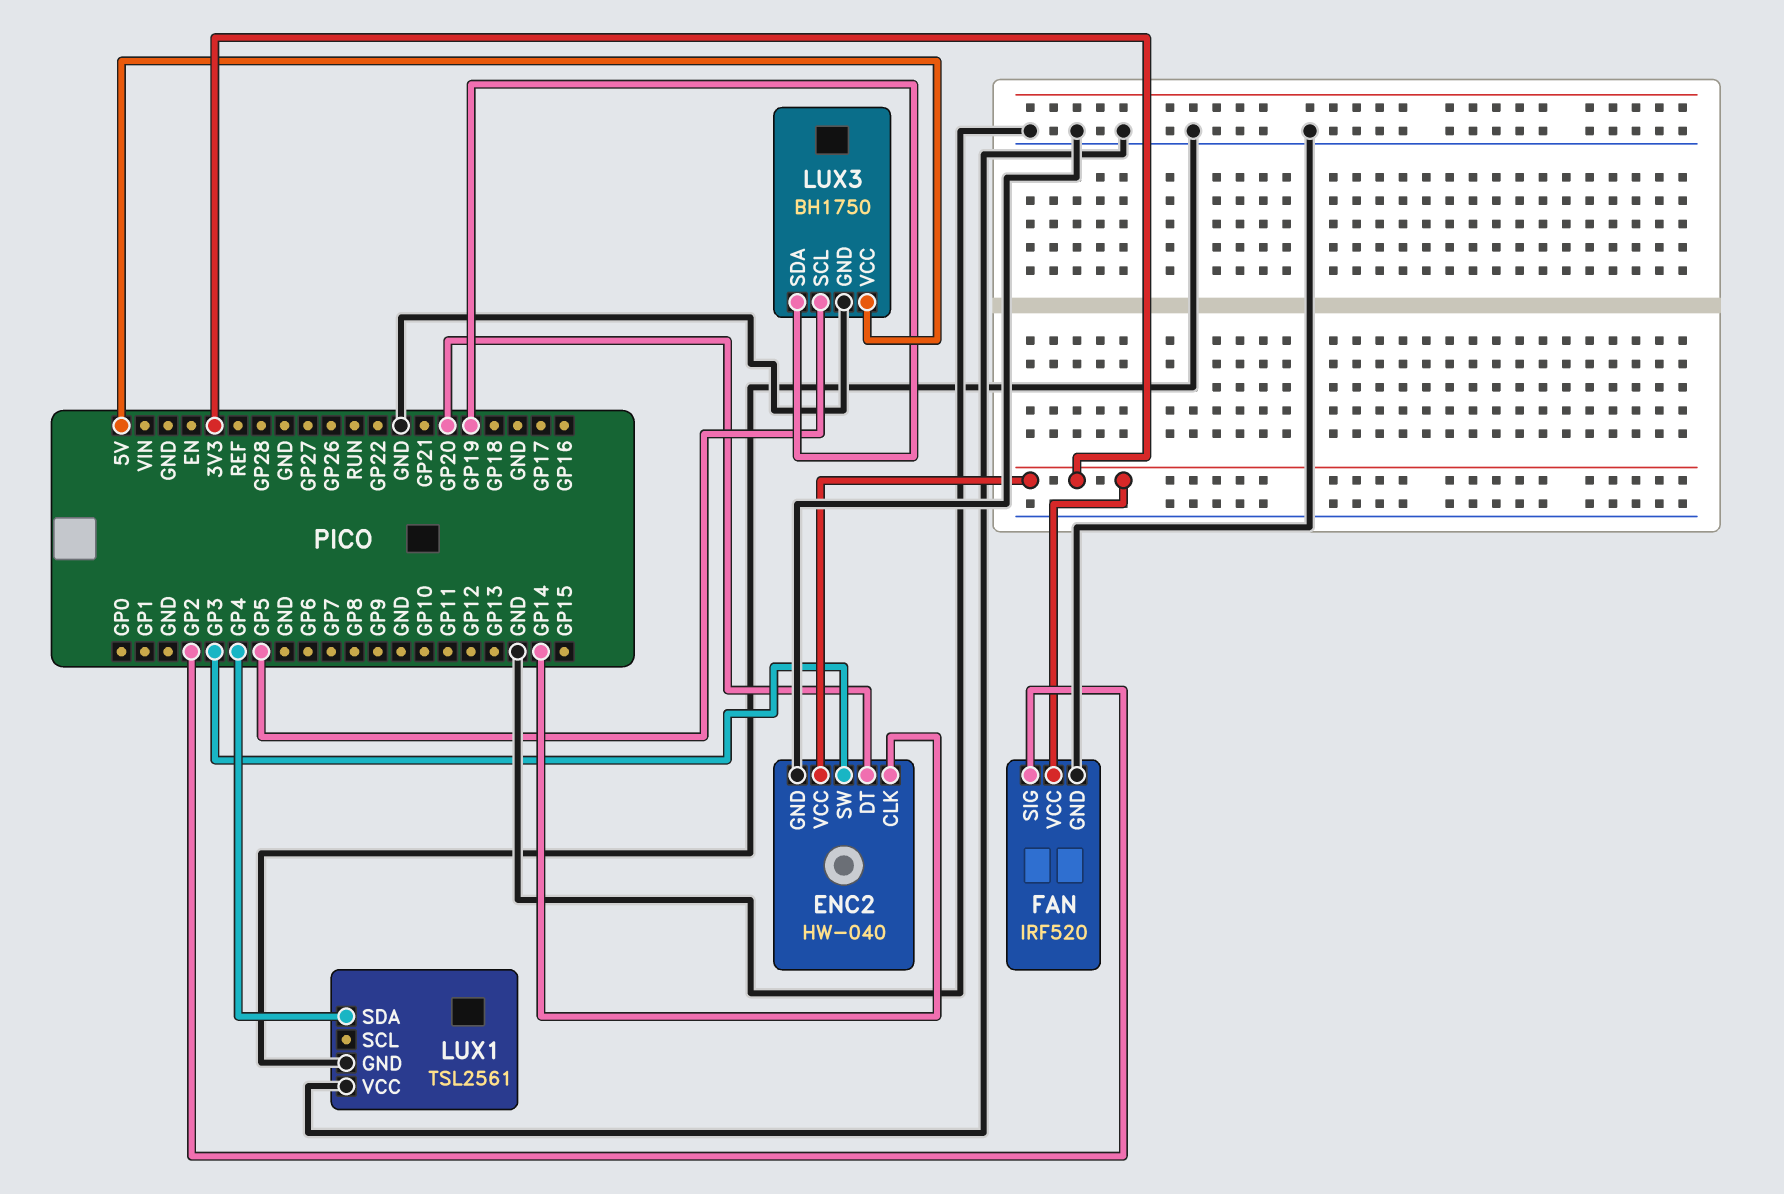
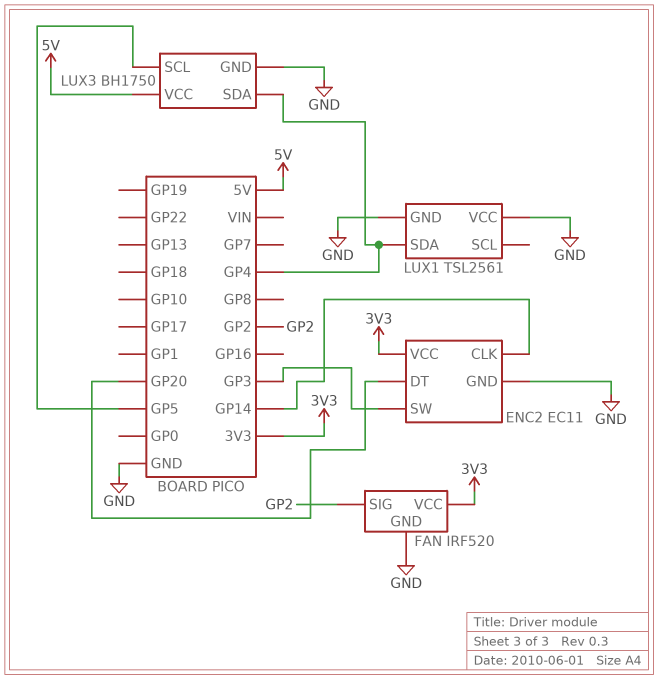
ENC2: HW-040 -> EC11
LUX3 pin SDA: GP19 -> GP4

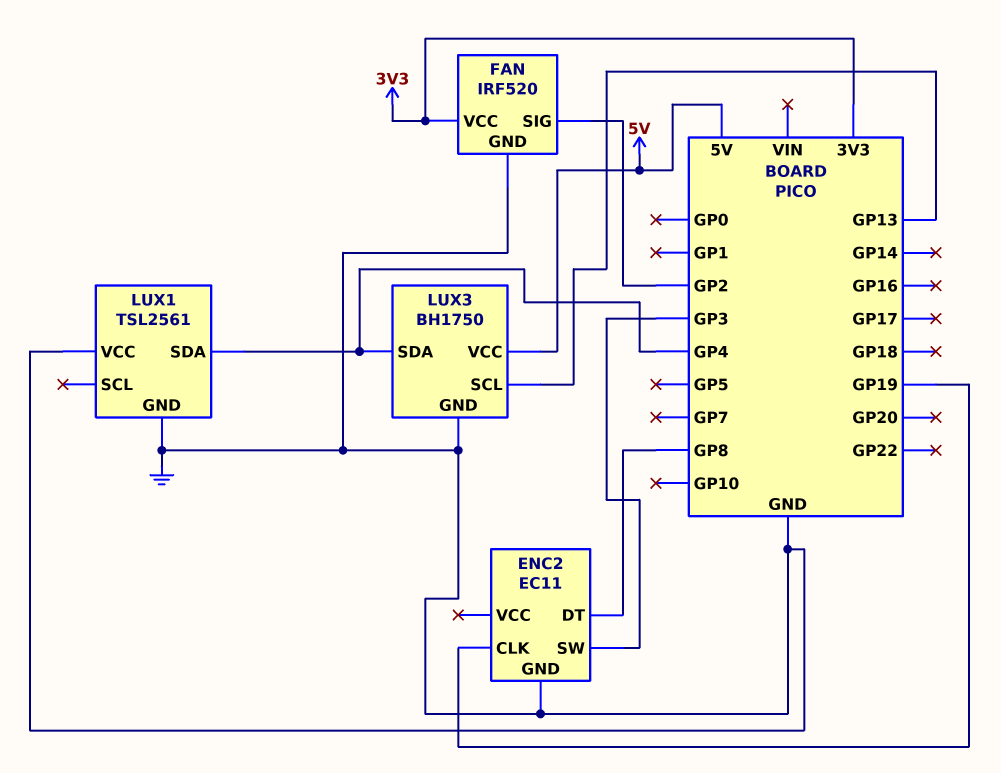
ENC2 pin CLK: GP14 -> GP19
ENC2 pin DT: GP20 -> GP8
ENC2 pin VCC: 3V3 -> none
LUX3 pin SCL: GP5 -> GP13

